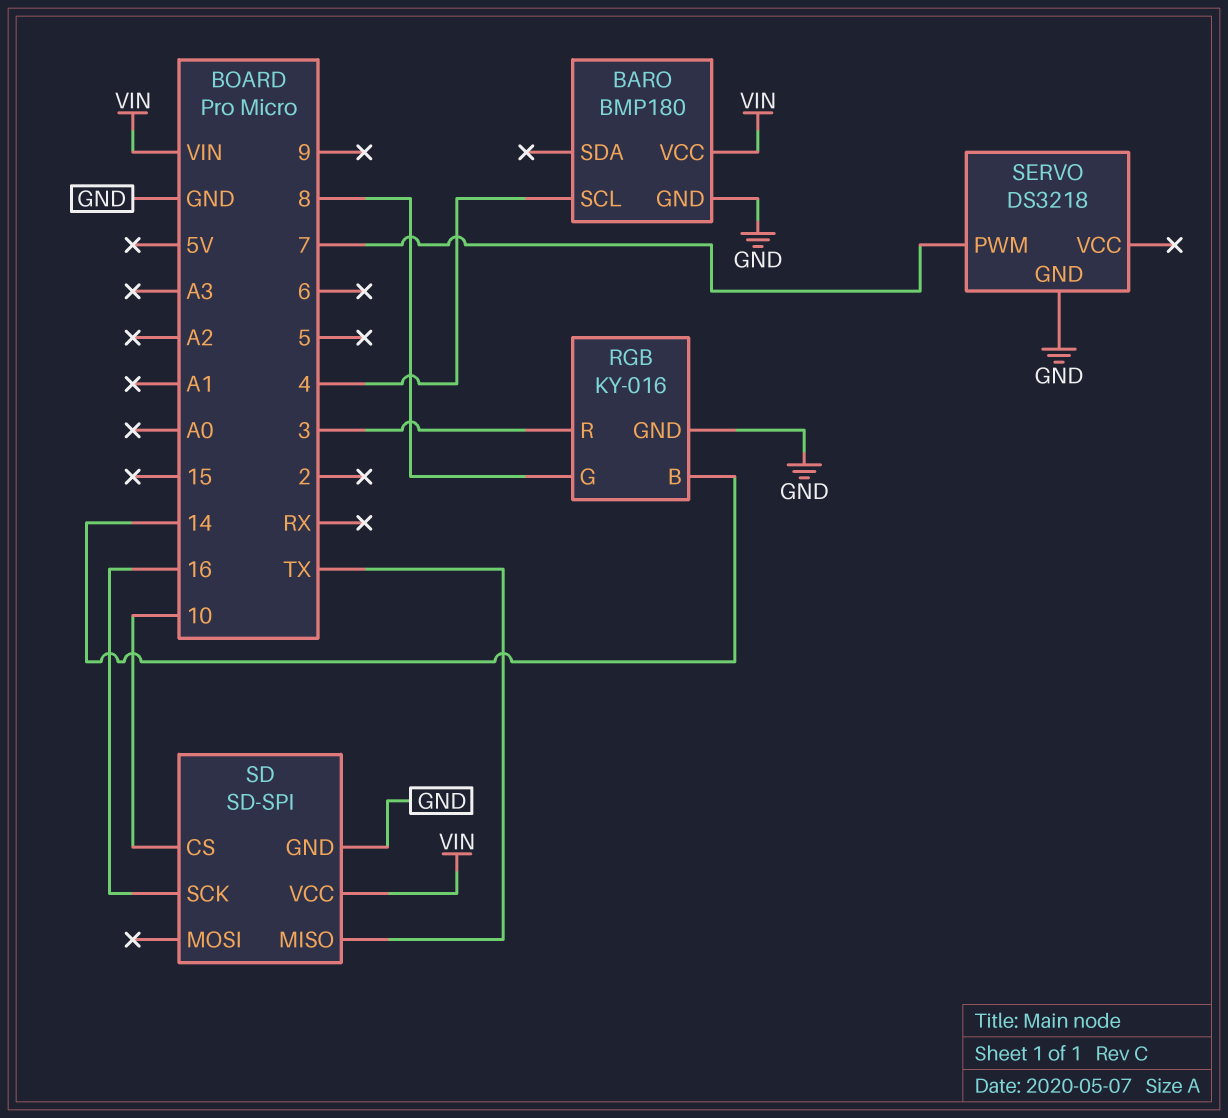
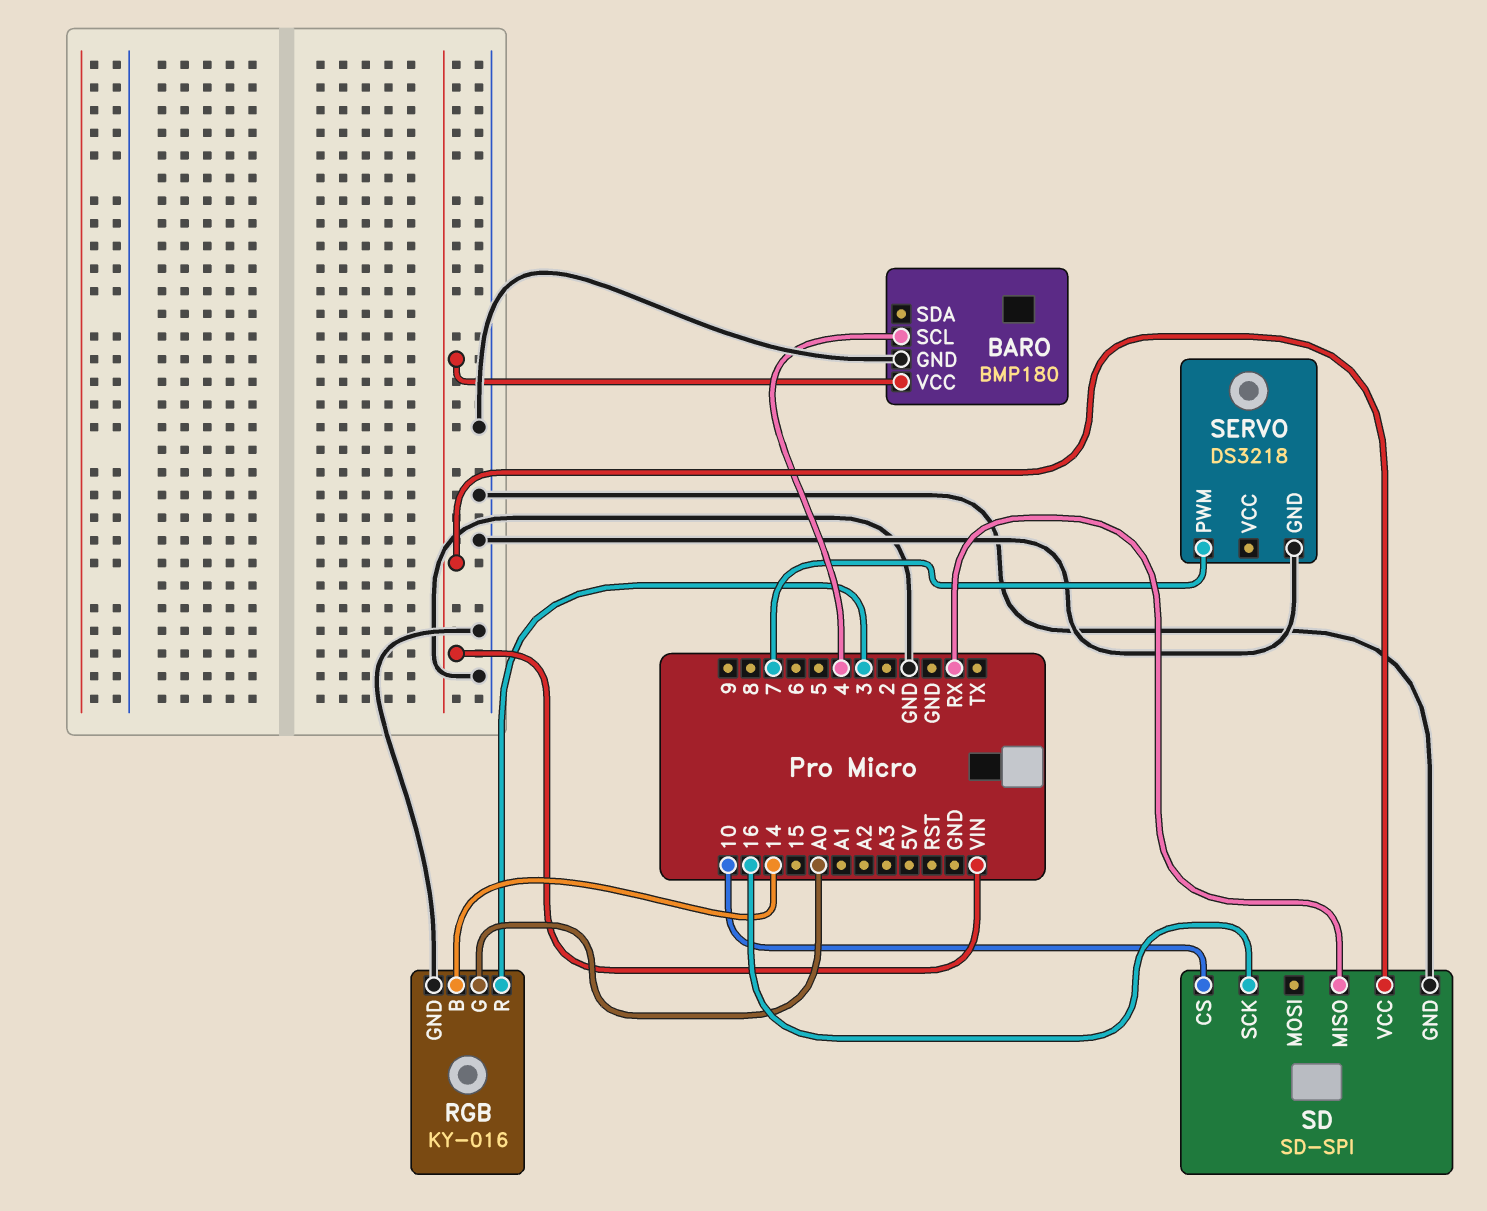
RGB pin G: 8 -> A0
SD pin MISO: TX -> RX

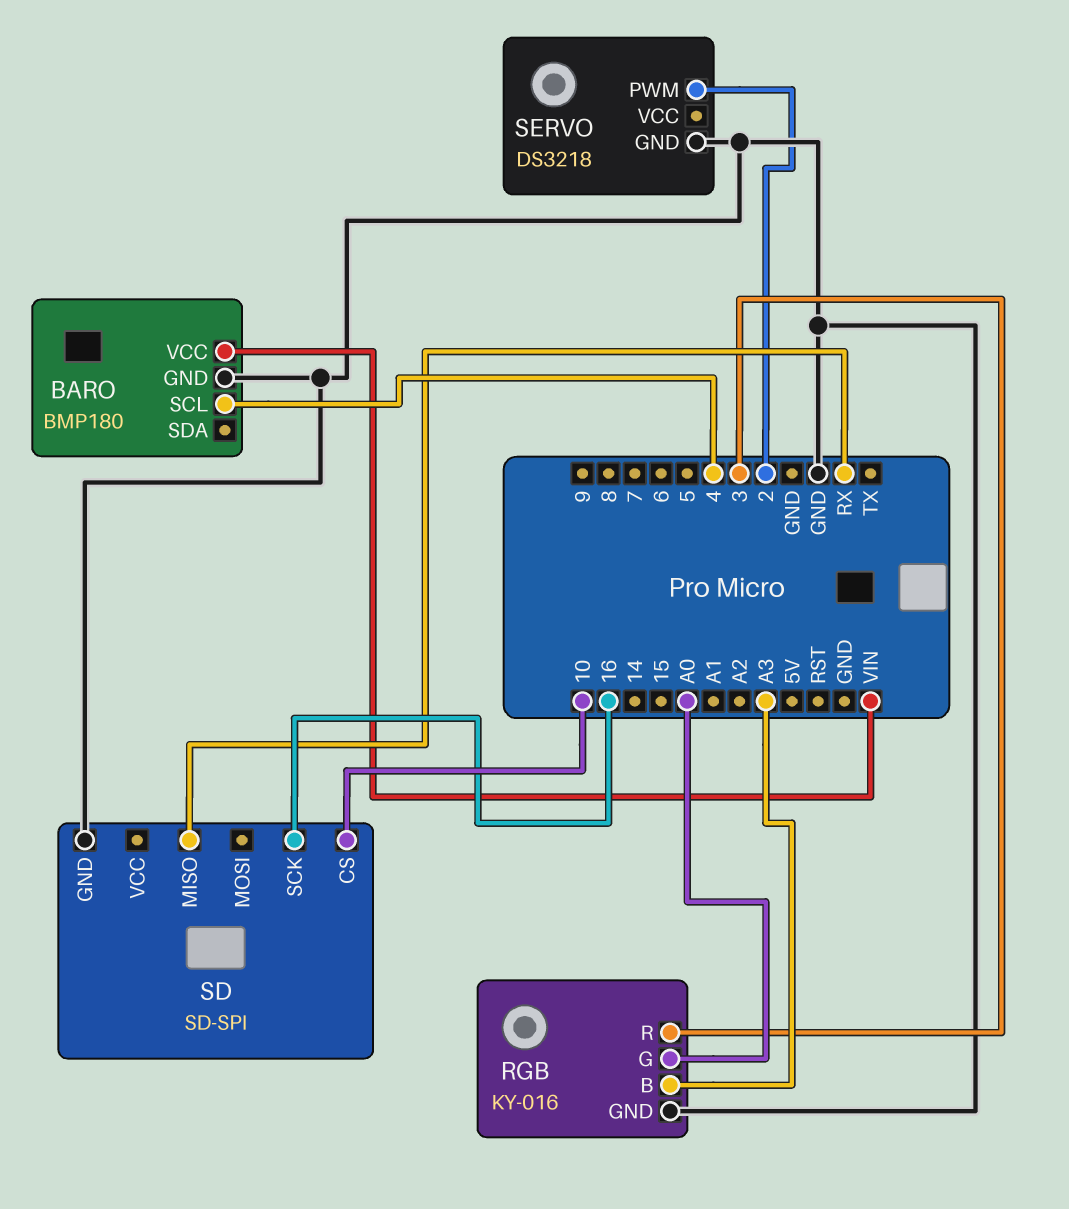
RGB pin B: 14 -> A3
SD pin VCC: VIN -> none
SERVO pin PWM: 7 -> 2

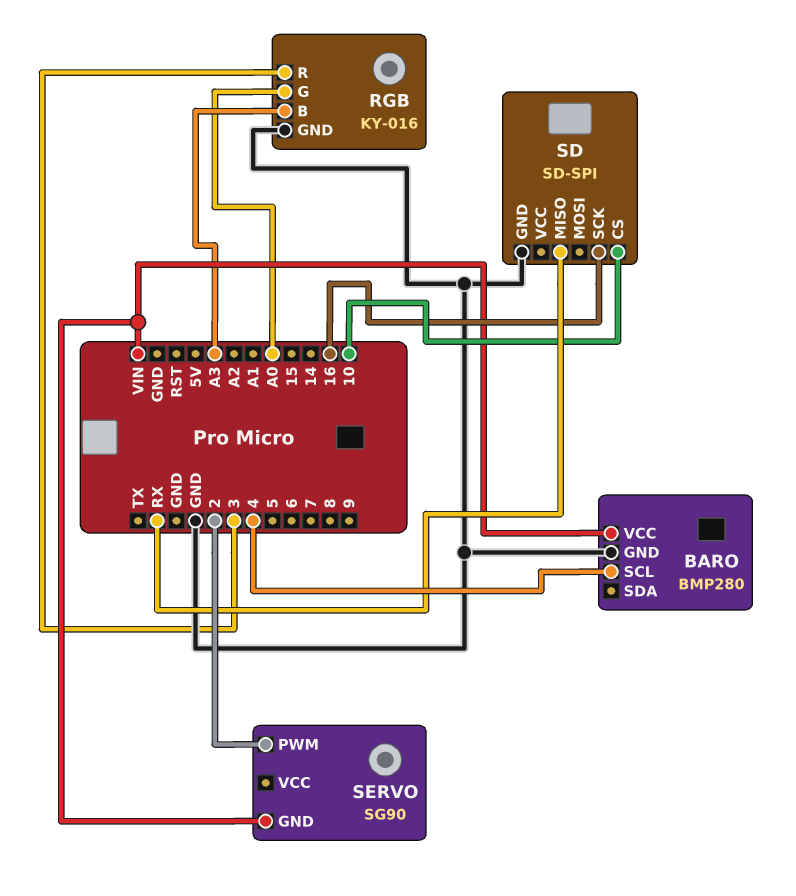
BARO: BMP180 -> BMP280
SERVO: DS3218 -> SG90
SERVO pin GND: GND -> VIN

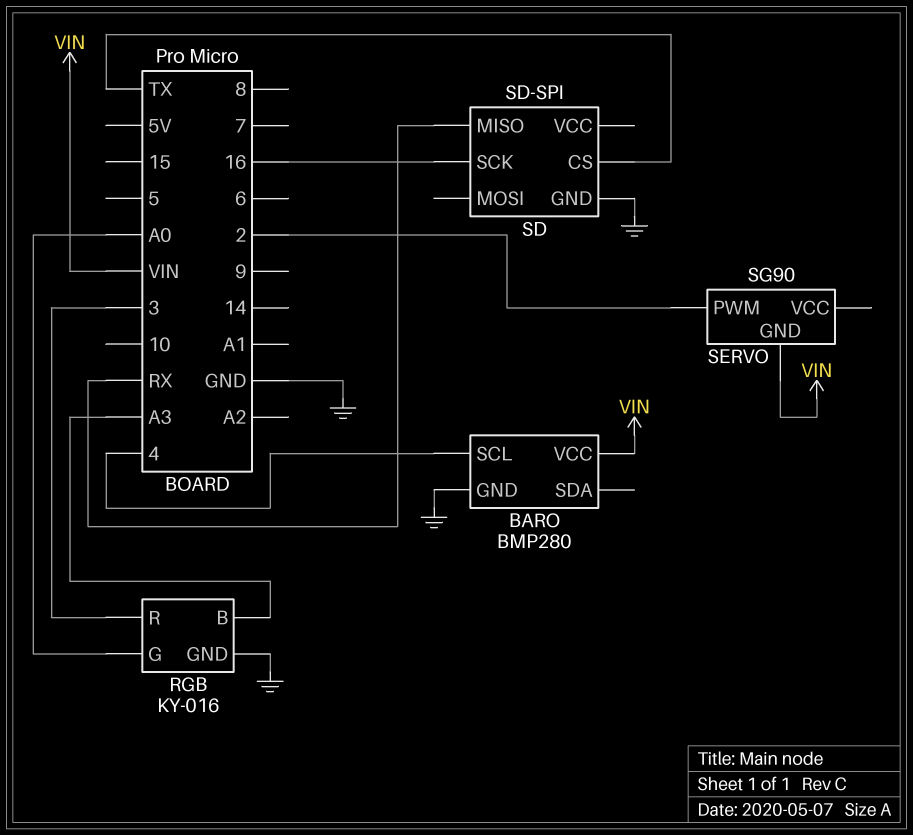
SD pin CS: 10 -> TX

